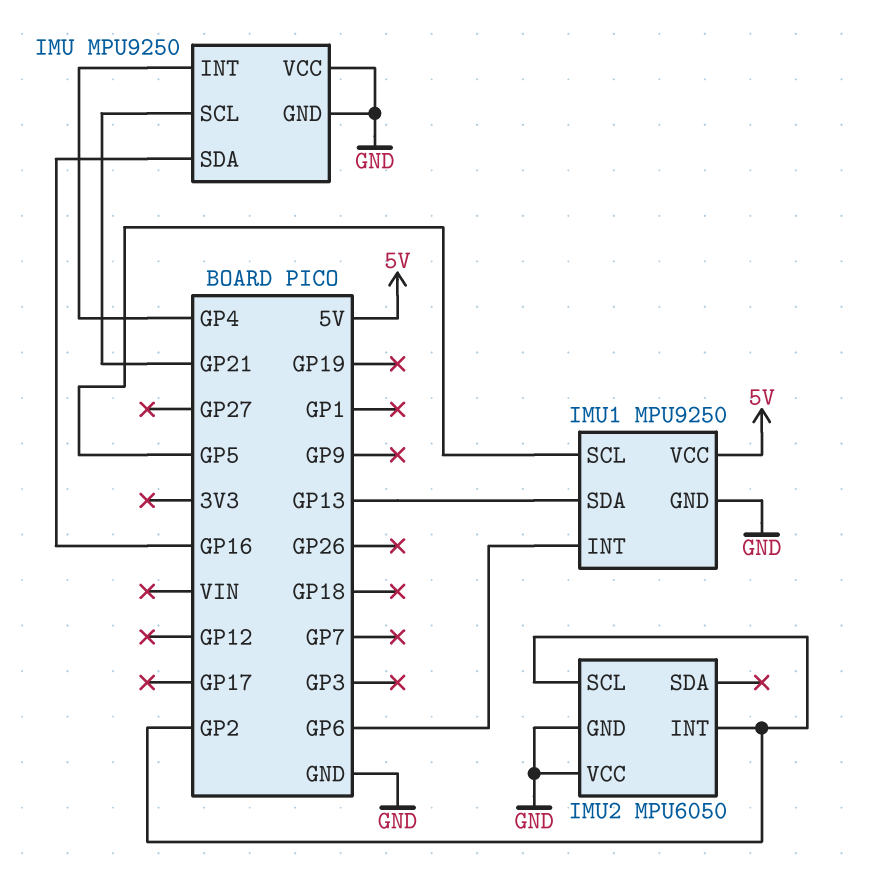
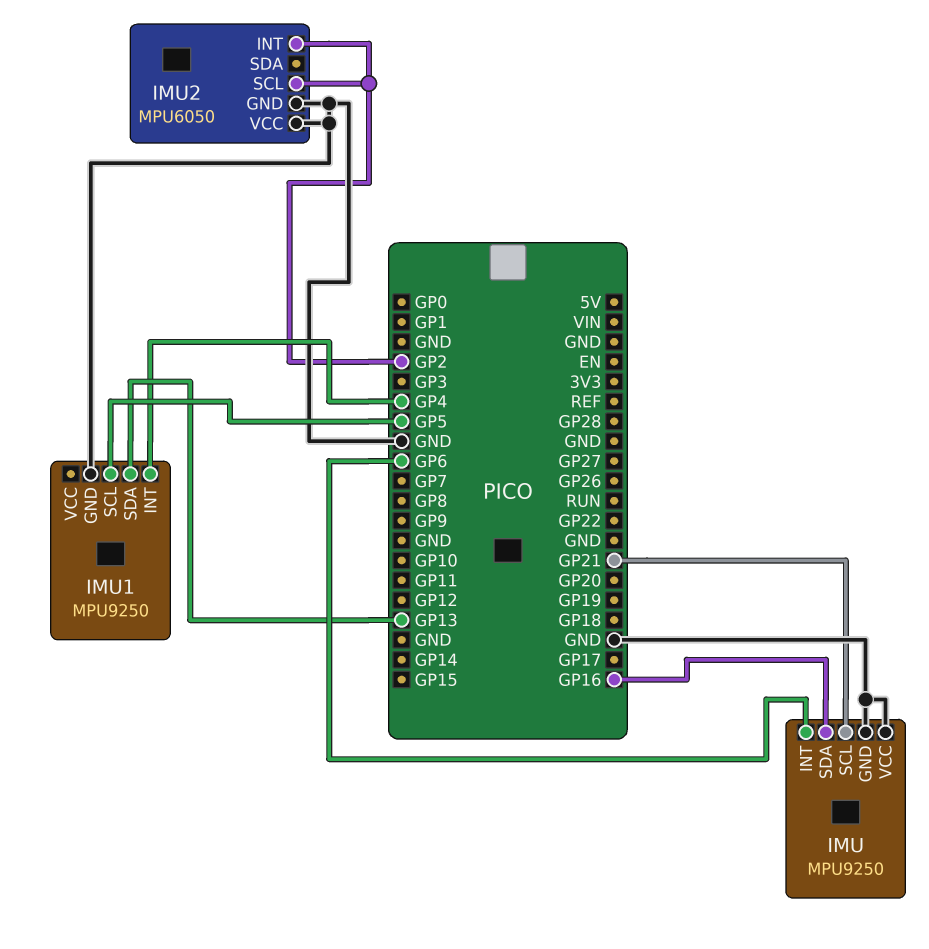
IMU pin INT: GP4 -> GP6
IMU1 pin INT: GP6 -> GP4
IMU1 pin VCC: 5V -> none

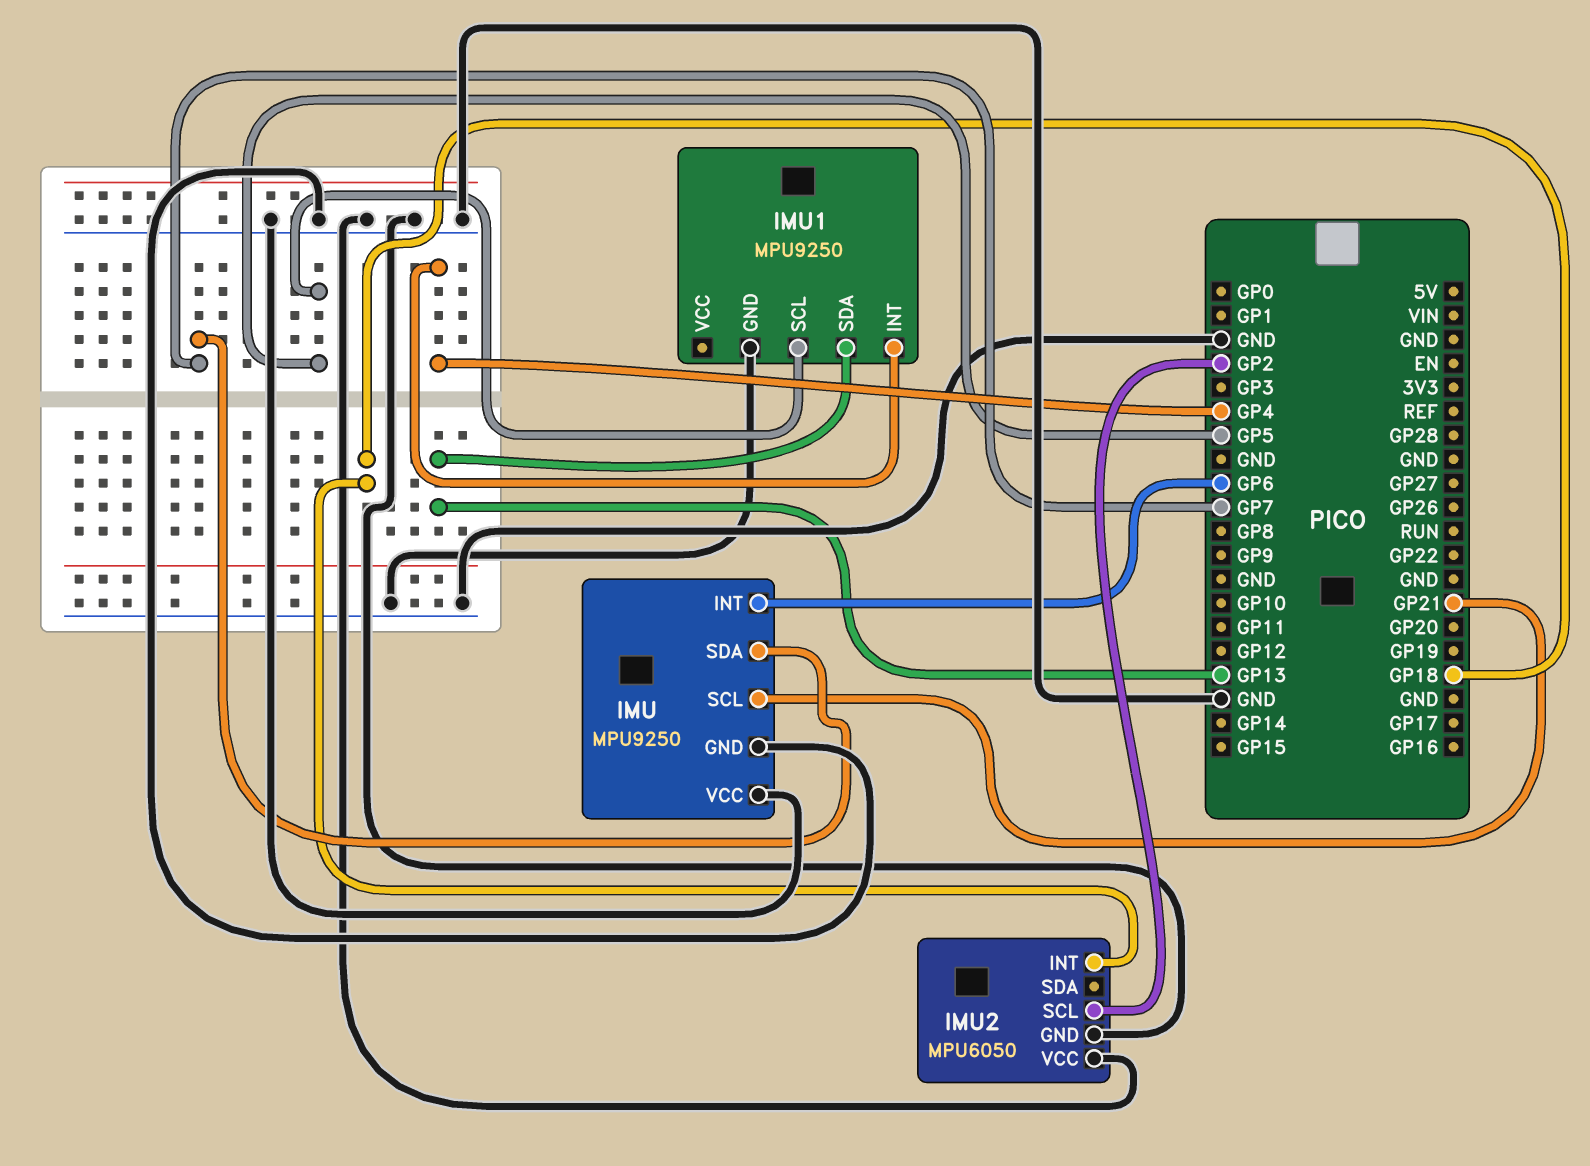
IMU pin SDA: GP16 -> GP7
IMU2 pin INT: GP2 -> GP18

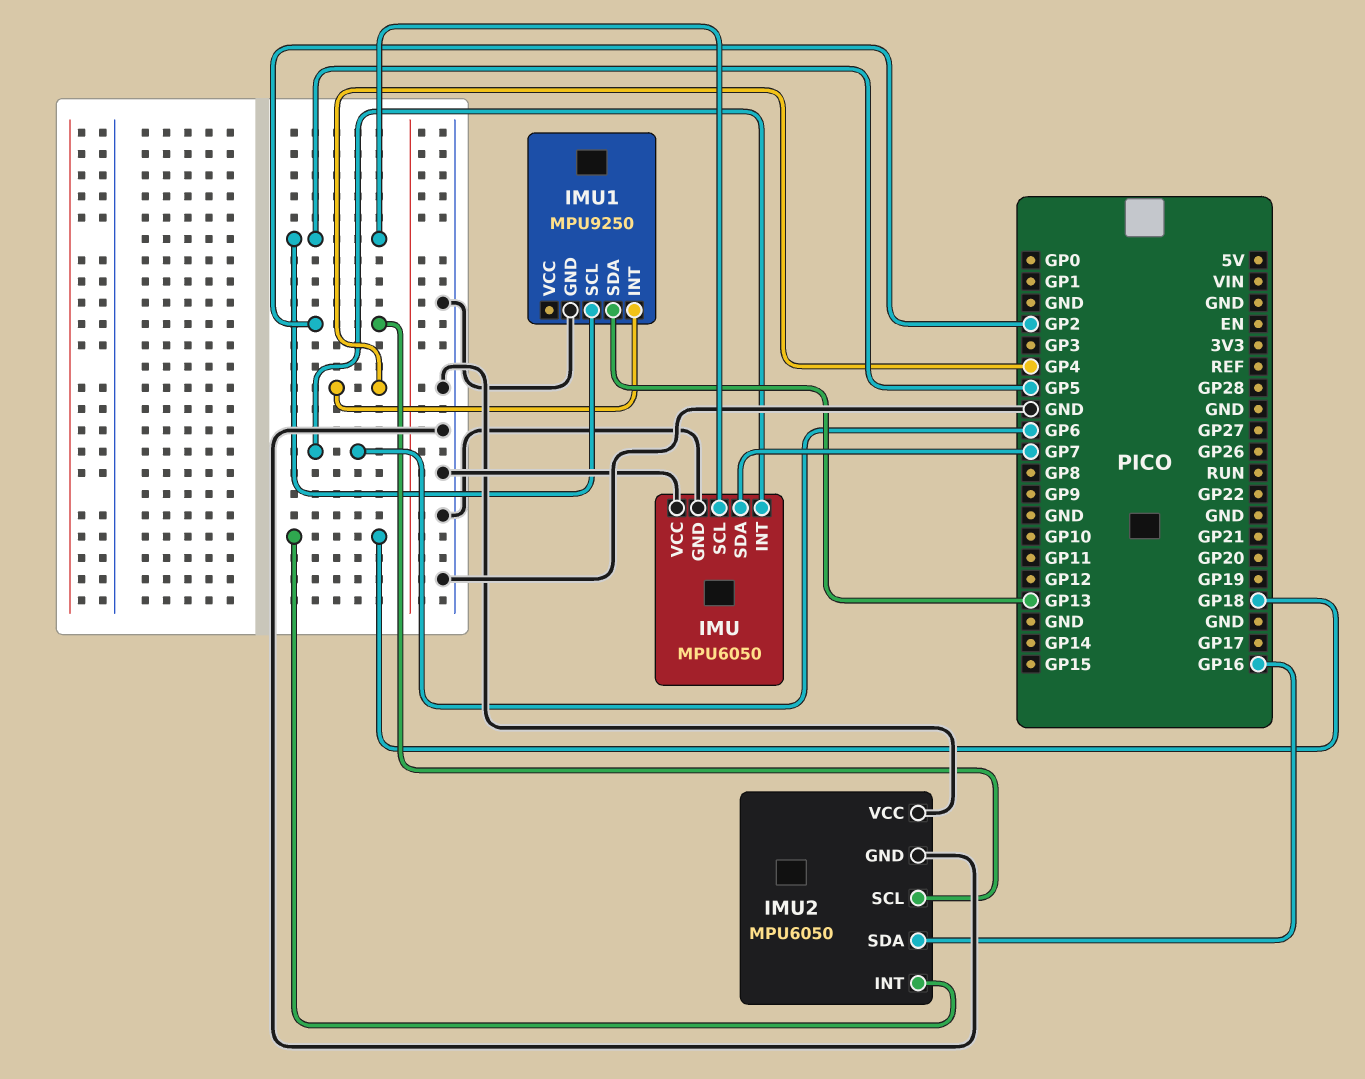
IMU: MPU9250 -> MPU6050
IMU pin SCL: GP21 -> GP5
IMU2 pin SDA: none -> GP16

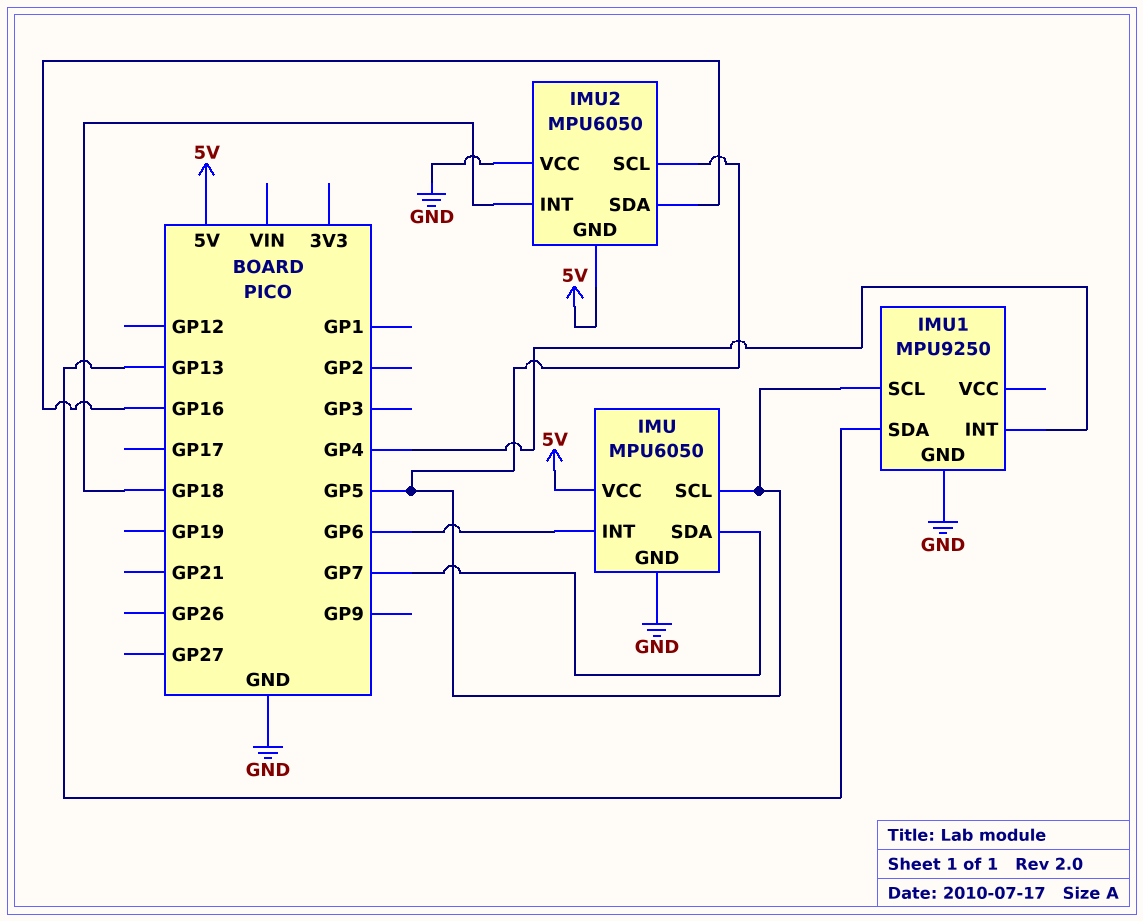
IMU pin VCC: GND -> 5V
IMU2 pin GND: GND -> 5V
IMU2 pin SCL: GP2 -> GP5

